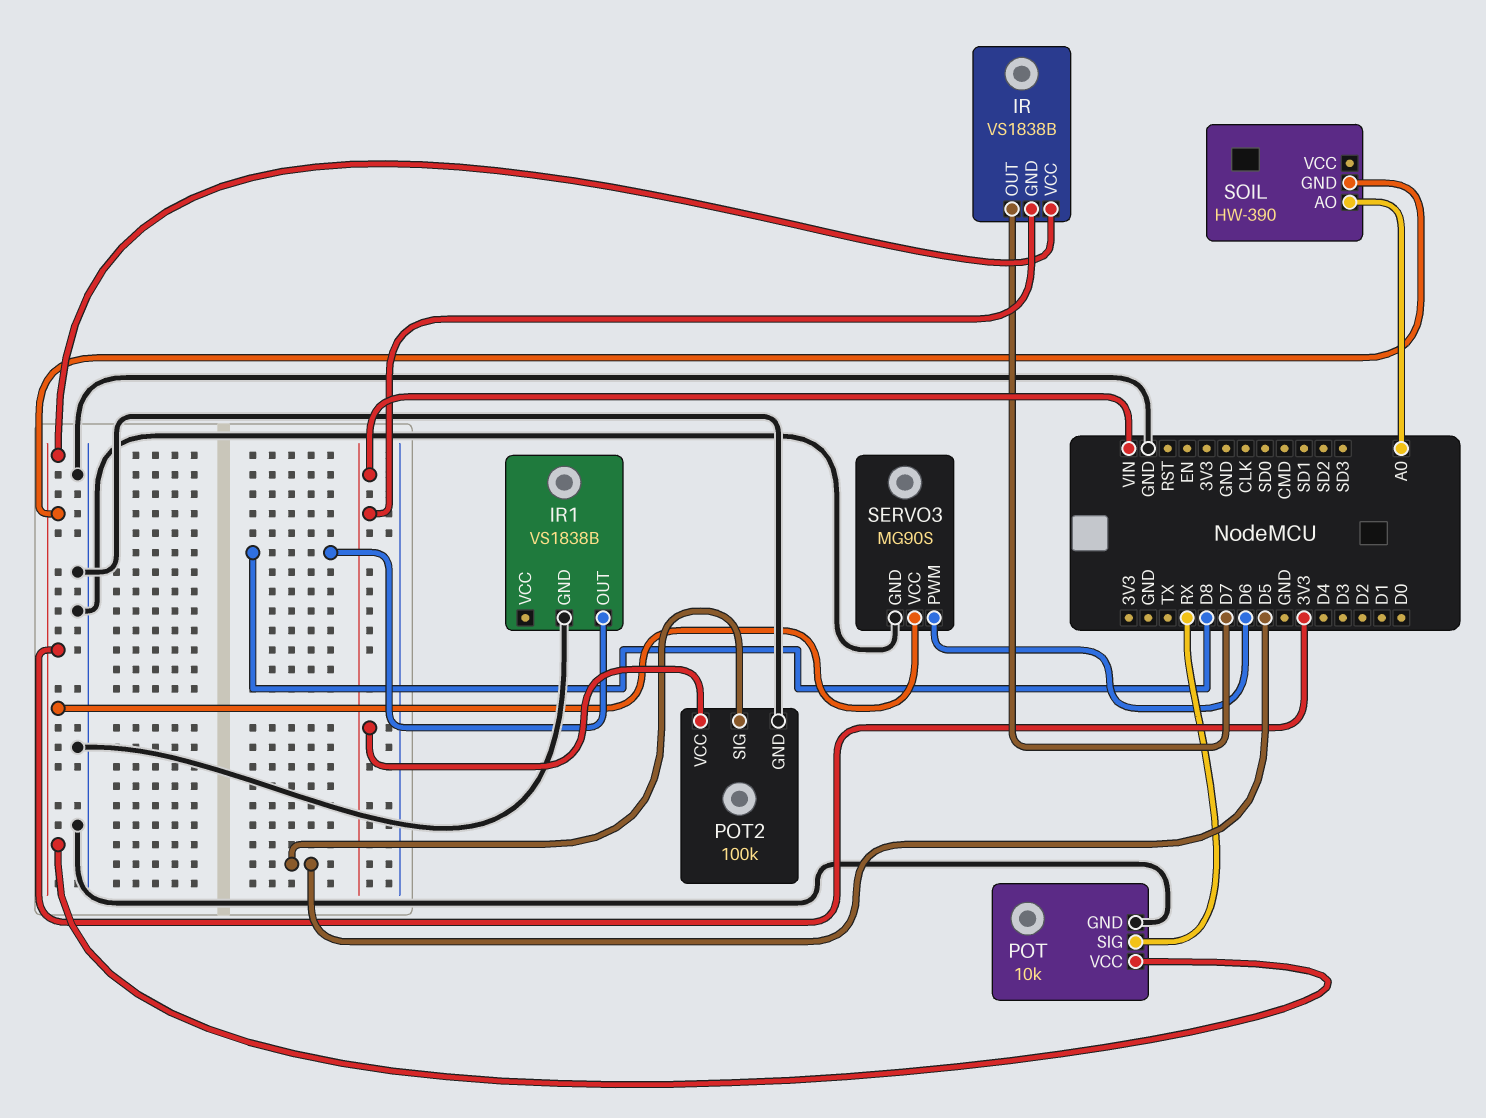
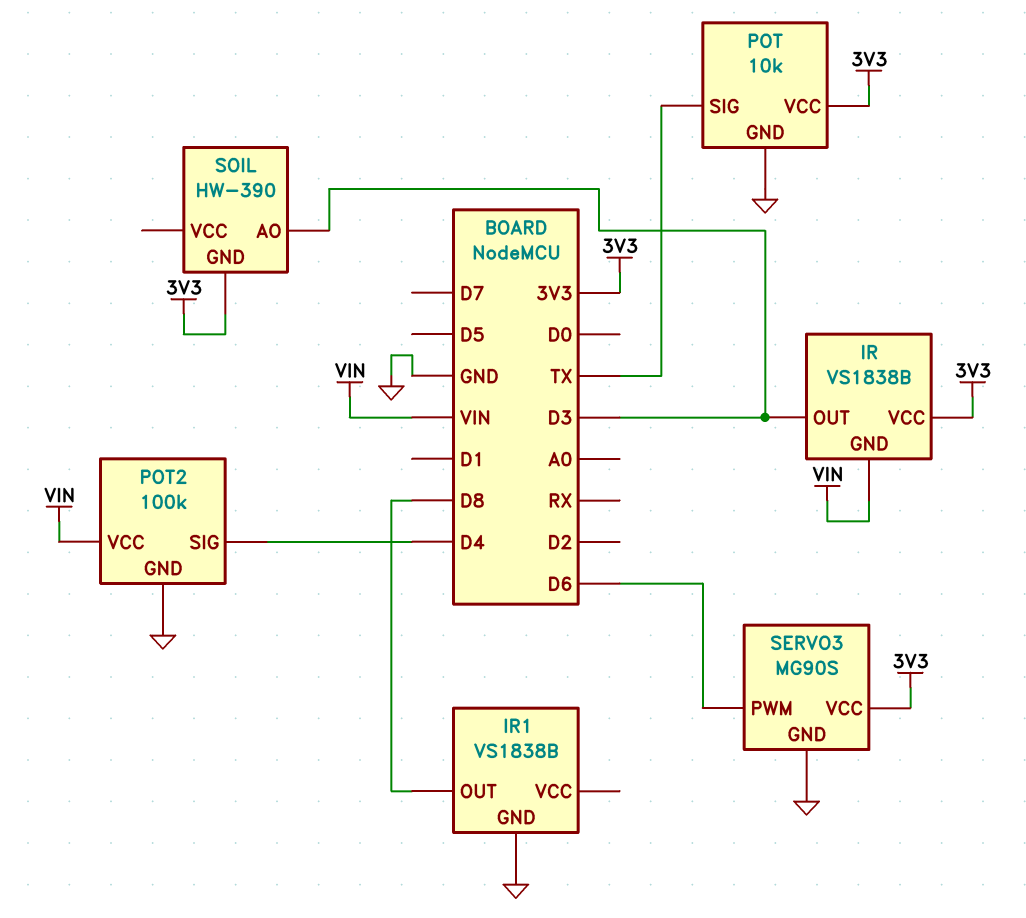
IR pin OUT: D7 -> D3
POT pin SIG: RX -> TX
POT2 pin SIG: D5 -> D4
SOIL pin AO: A0 -> D3

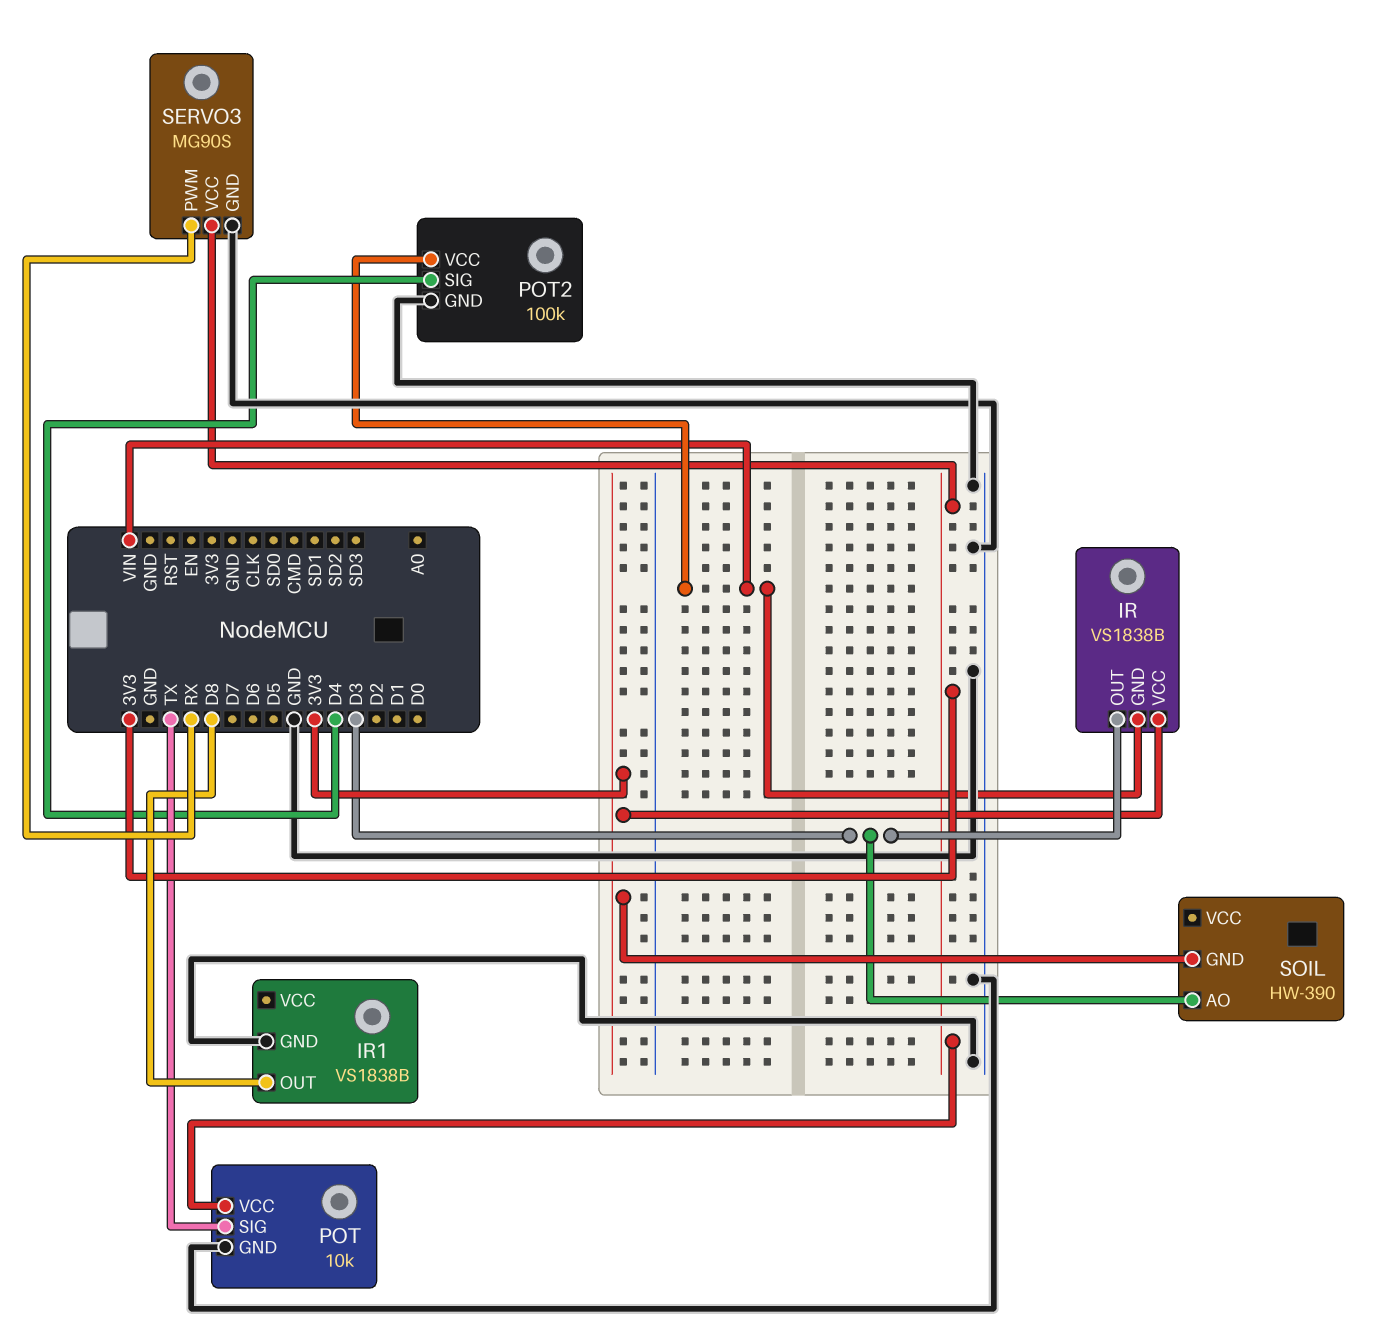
SERVO3 pin PWM: D6 -> RX

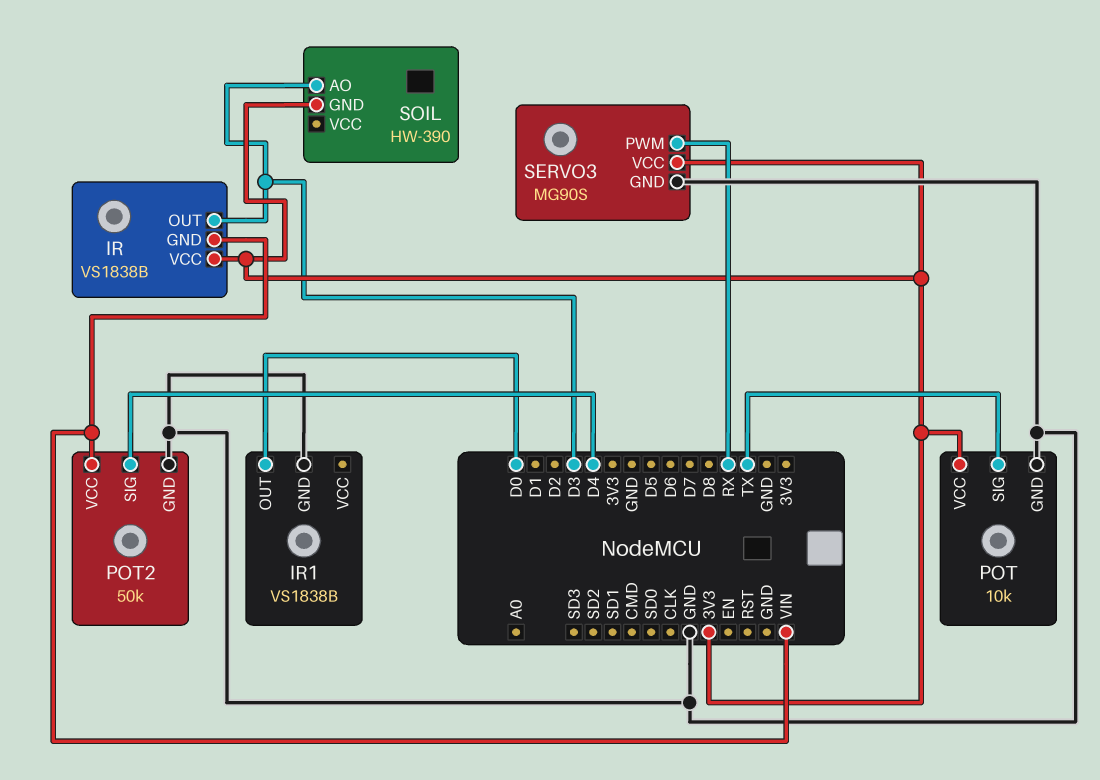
IR1 pin OUT: D8 -> D0
POT2: 100k -> 50k

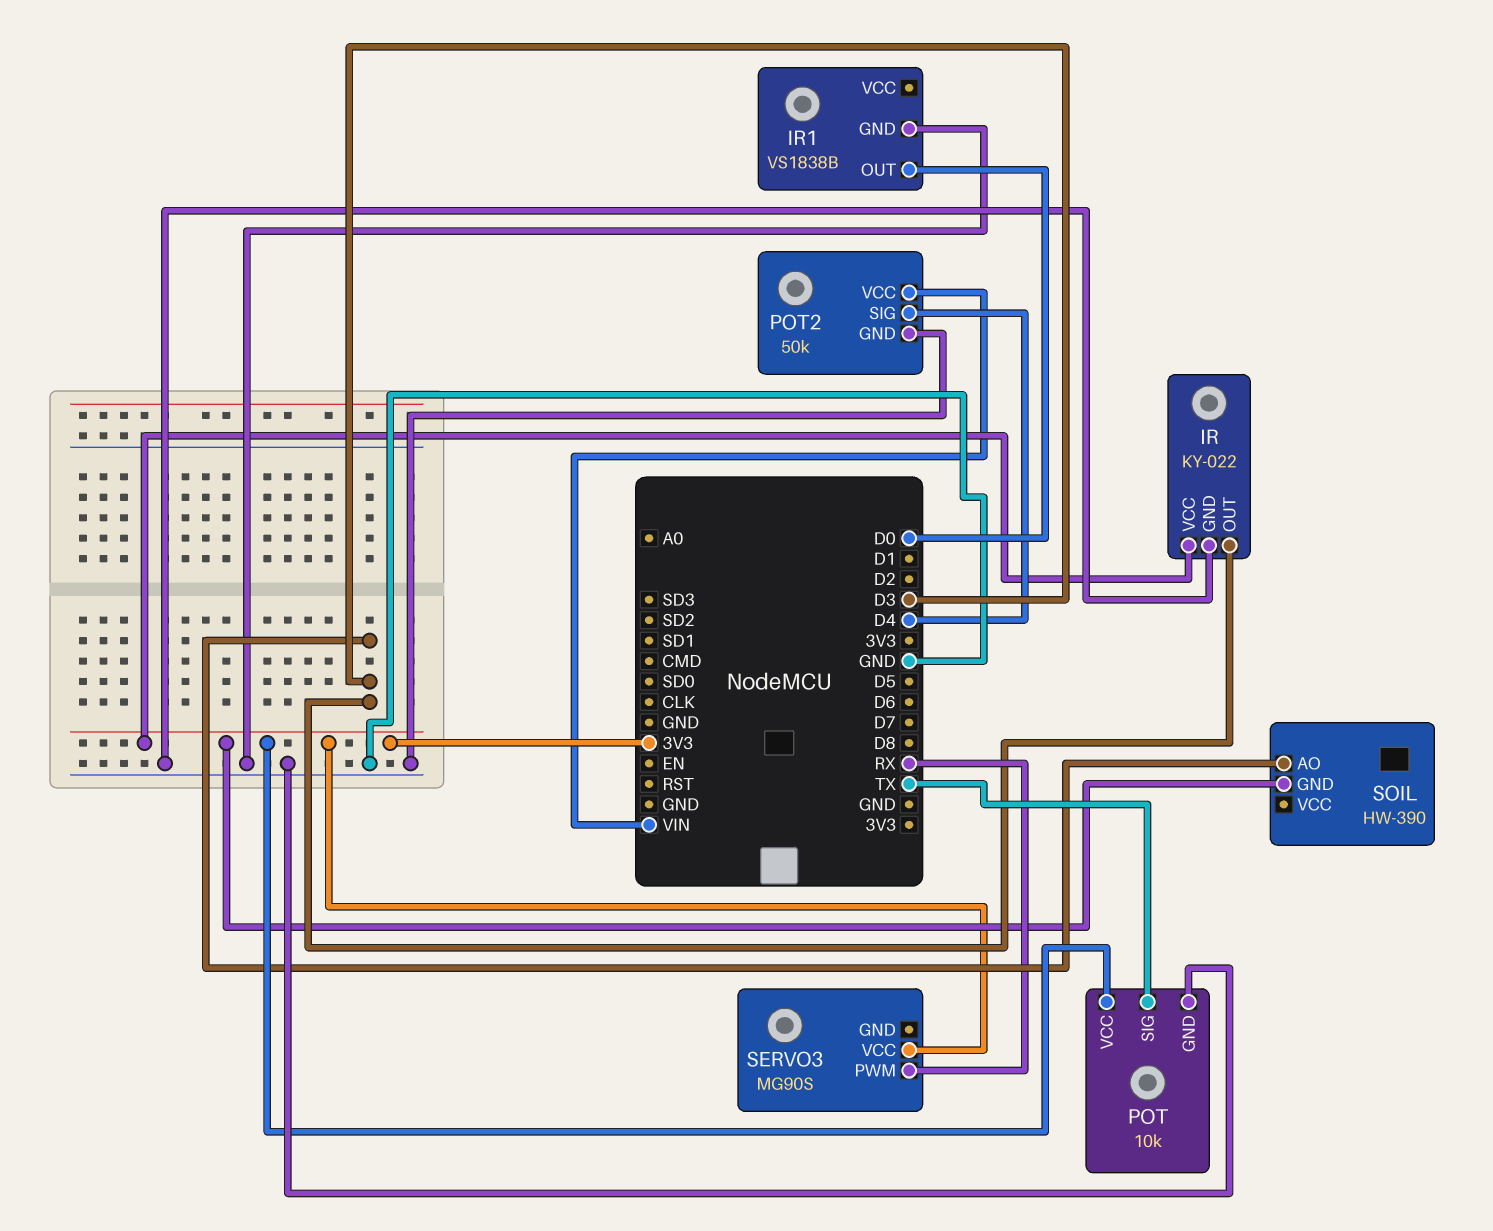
IR: VS1838B -> KY-022
IR pin GND: VIN -> GND
SERVO3 pin GND: GND -> none

